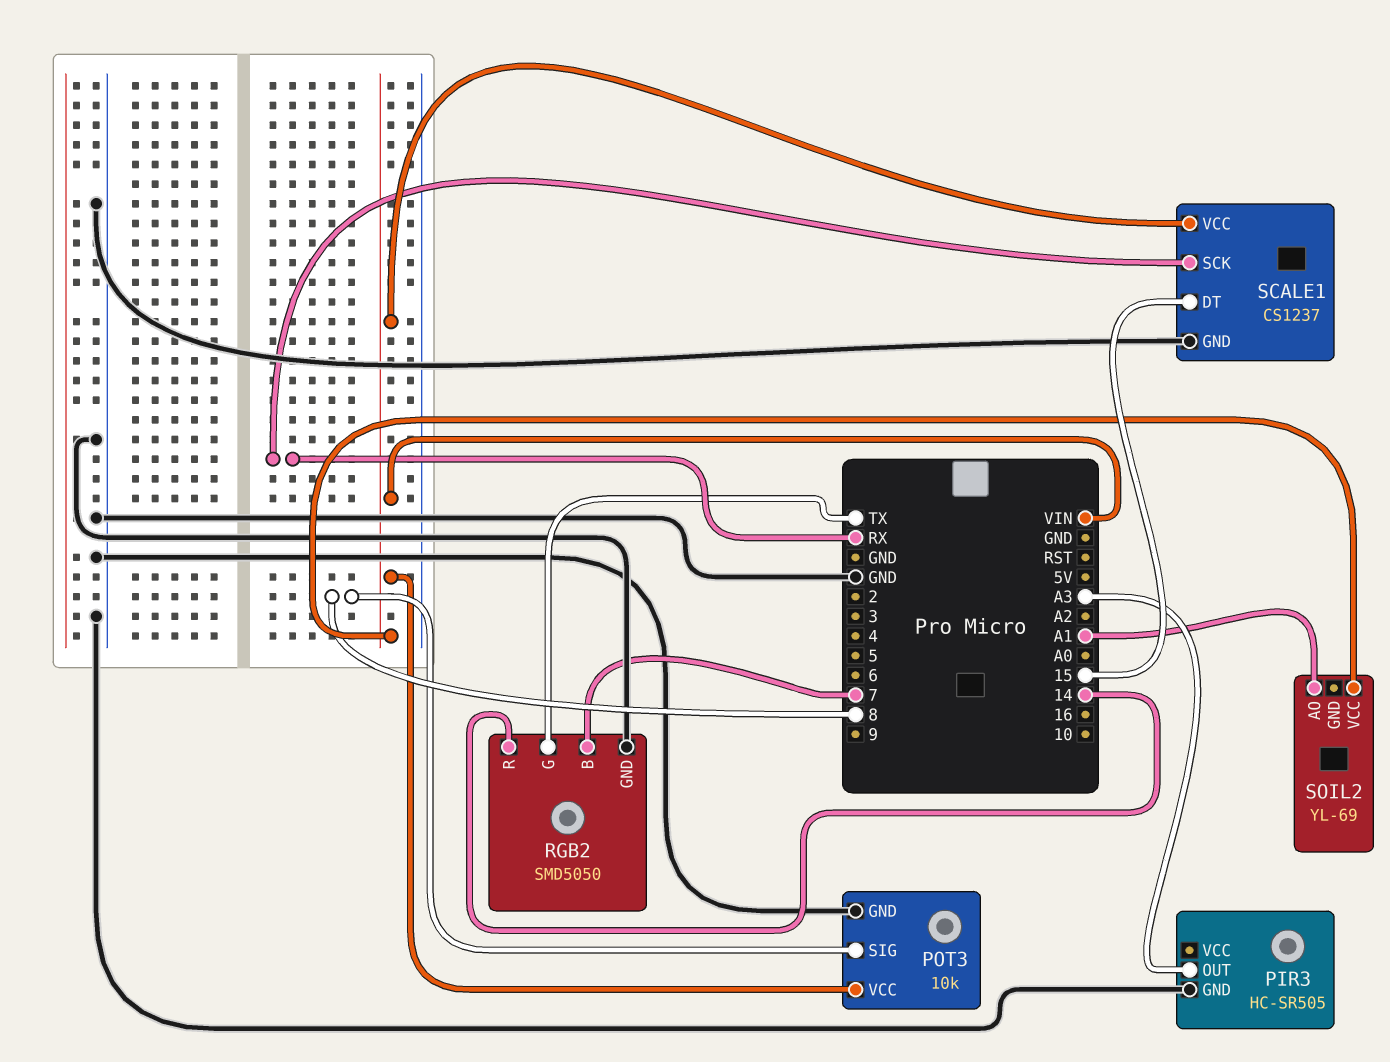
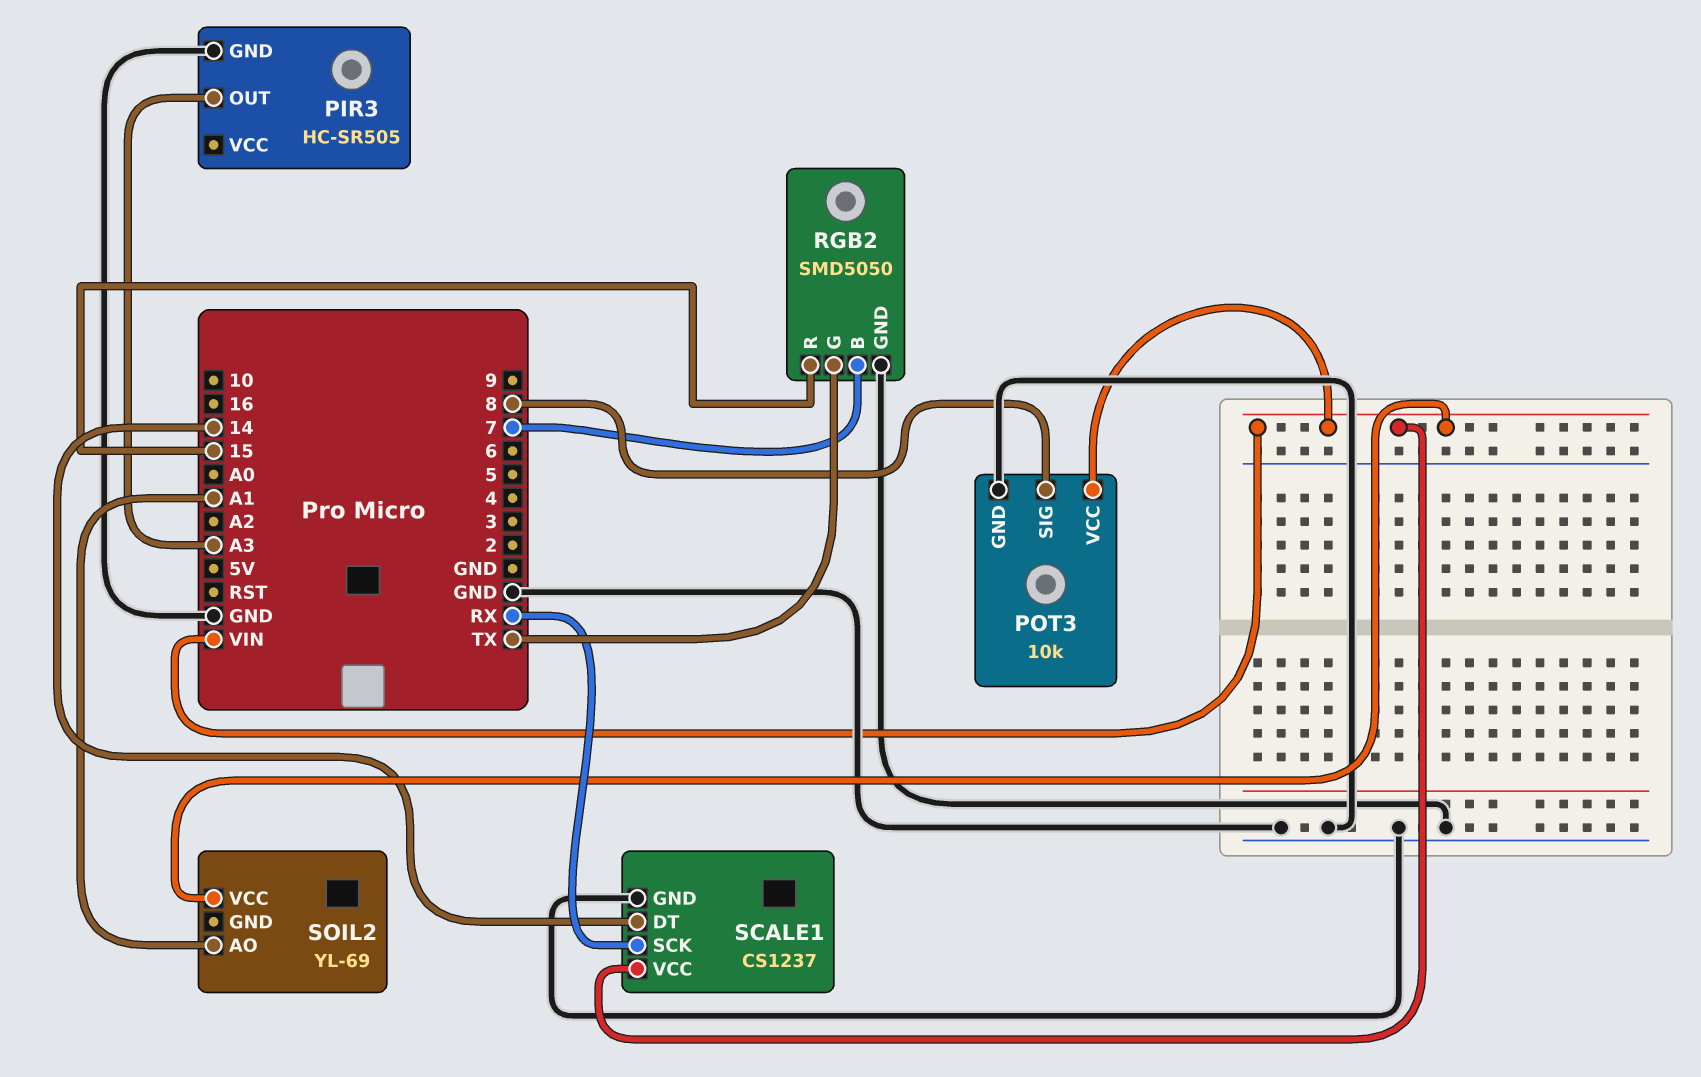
RGB2 pin R: 14 -> 15
SCALE1 pin DT: 15 -> 14

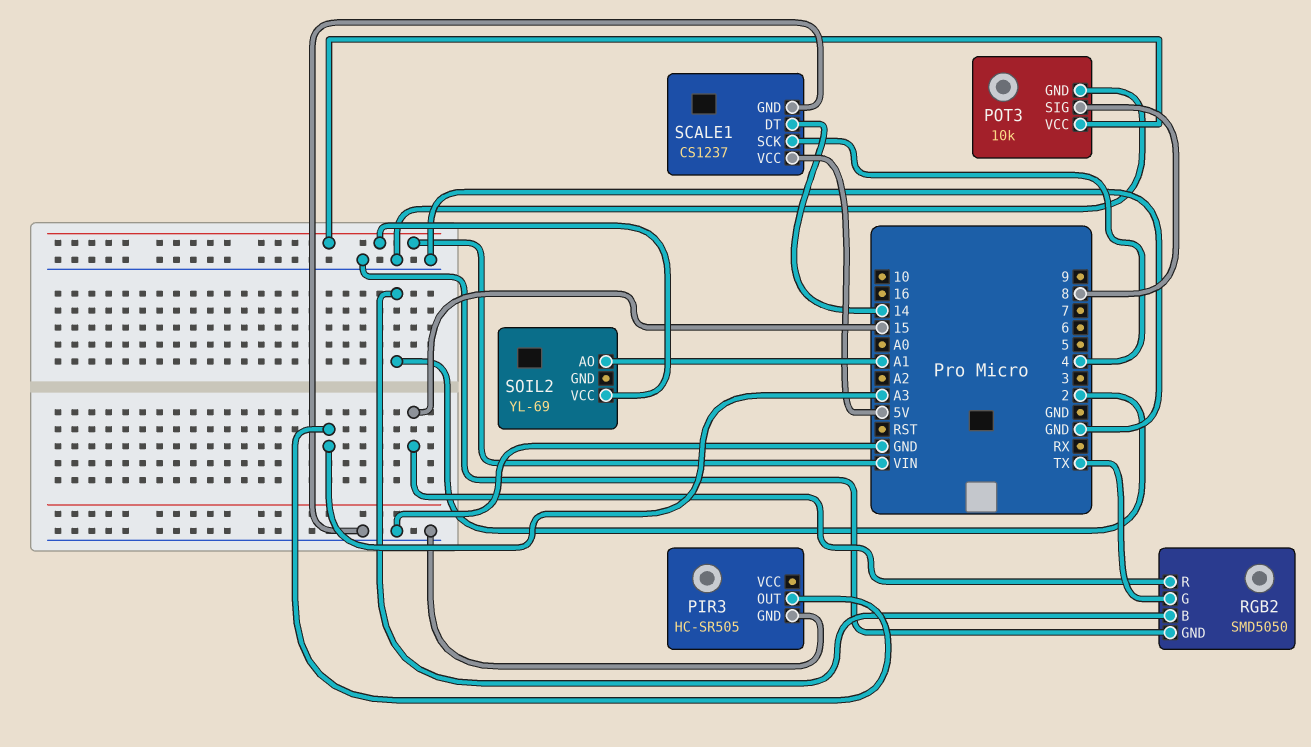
RGB2 pin B: 7 -> 2
SCALE1 pin SCK: RX -> 4
SCALE1 pin VCC: VIN -> 5V

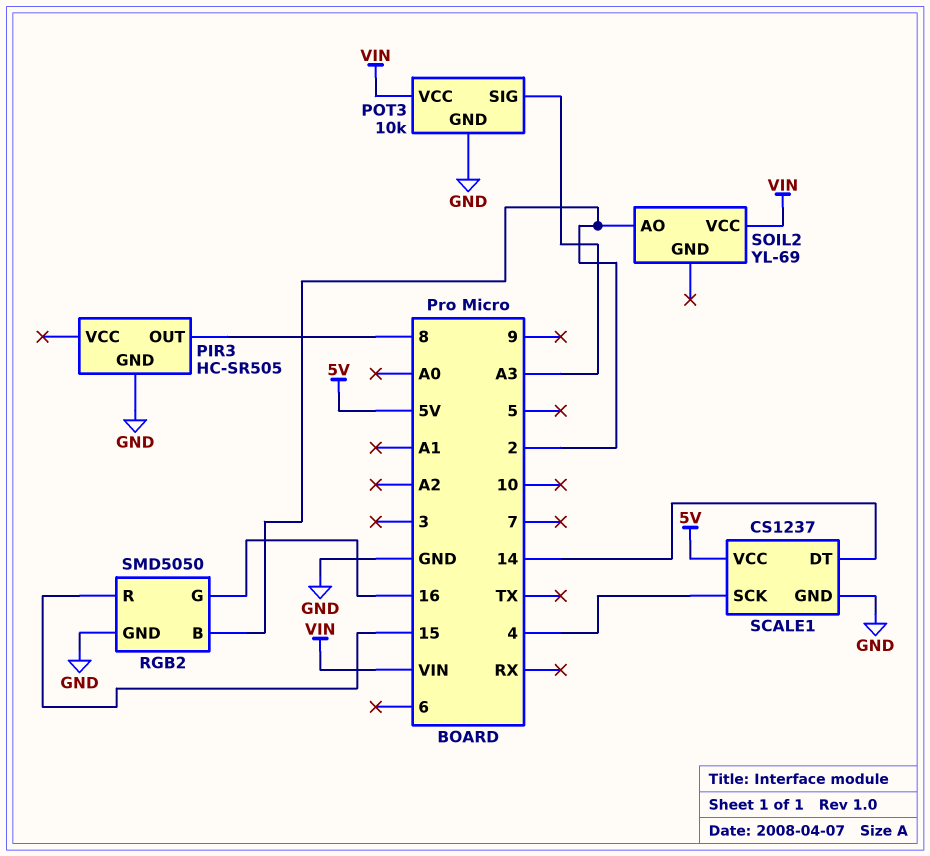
PIR3 pin OUT: A3 -> 8
POT3 pin SIG: 8 -> A3
RGB2 pin G: TX -> 16
SOIL2 pin AO: A1 -> 2

